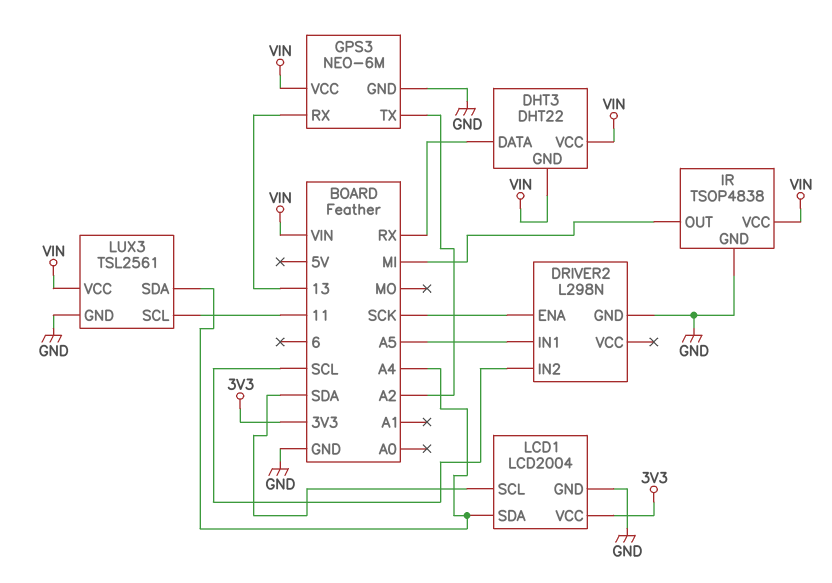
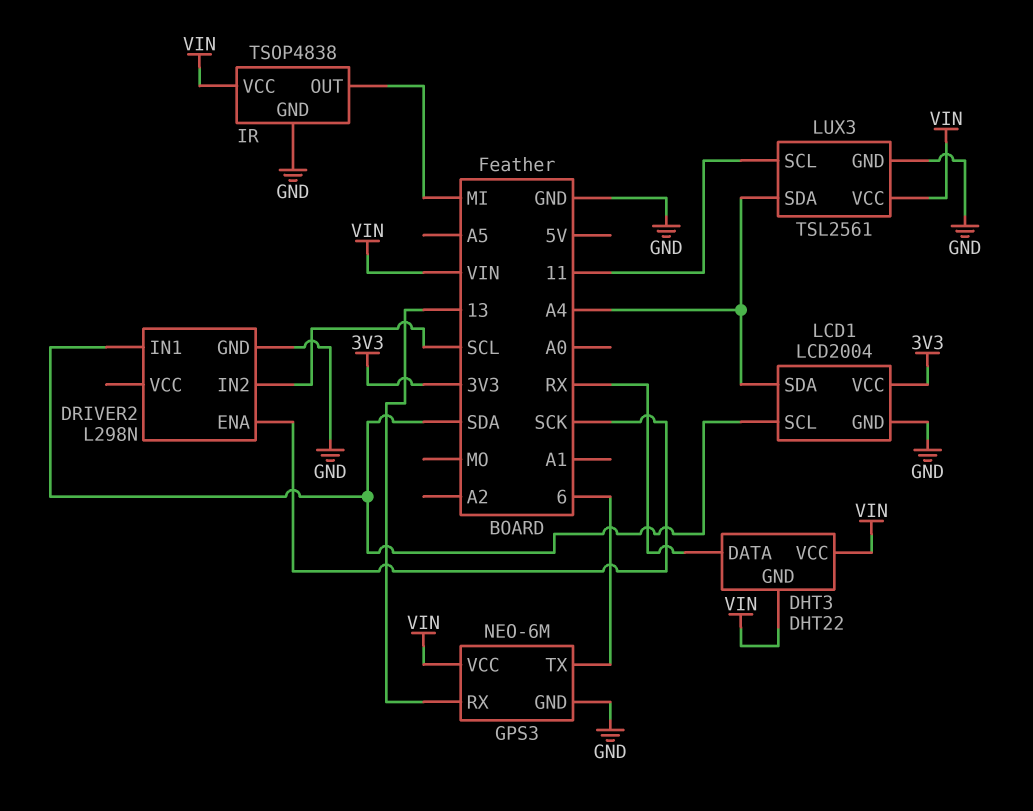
DRIVER2 pin IN1: A5 -> SDA
GPS3 pin TX: A2 -> 6

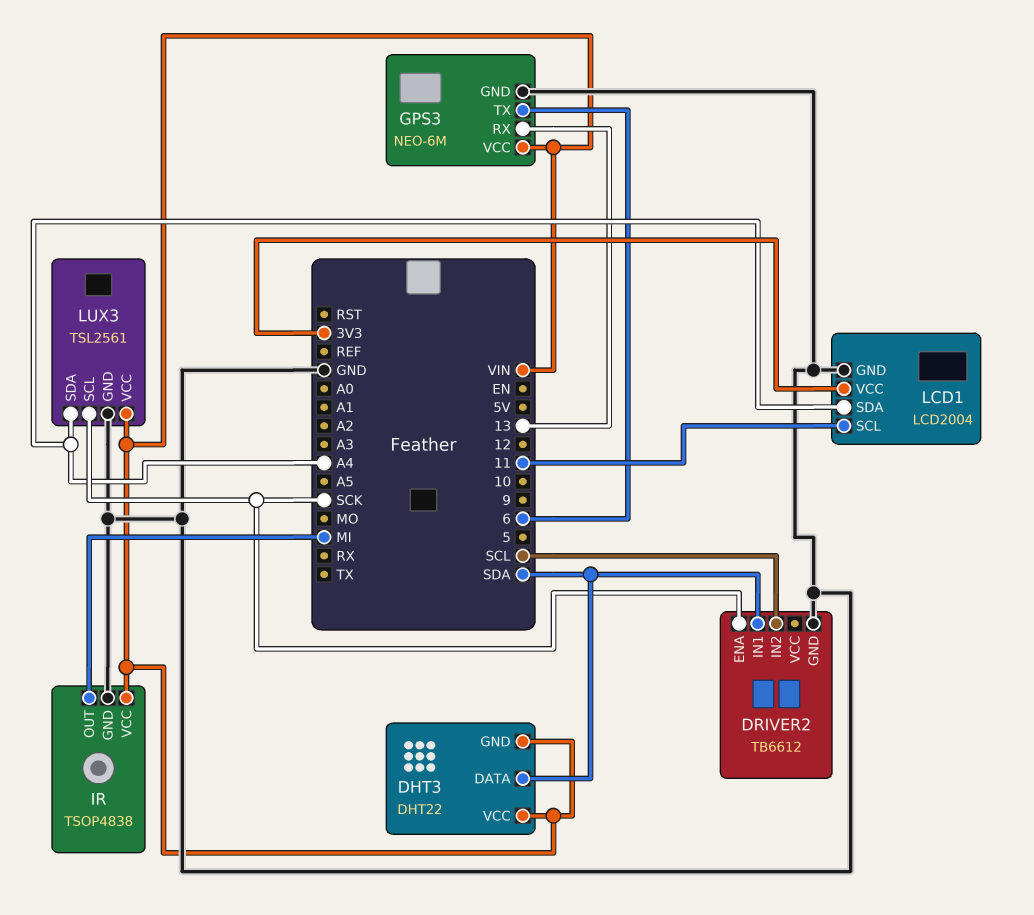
DHT3 pin DATA: RX -> SDA
DRIVER2: L298N -> TB6612
LCD1 pin SCL: SDA -> 11
LUX3 pin SCL: 11 -> SCK

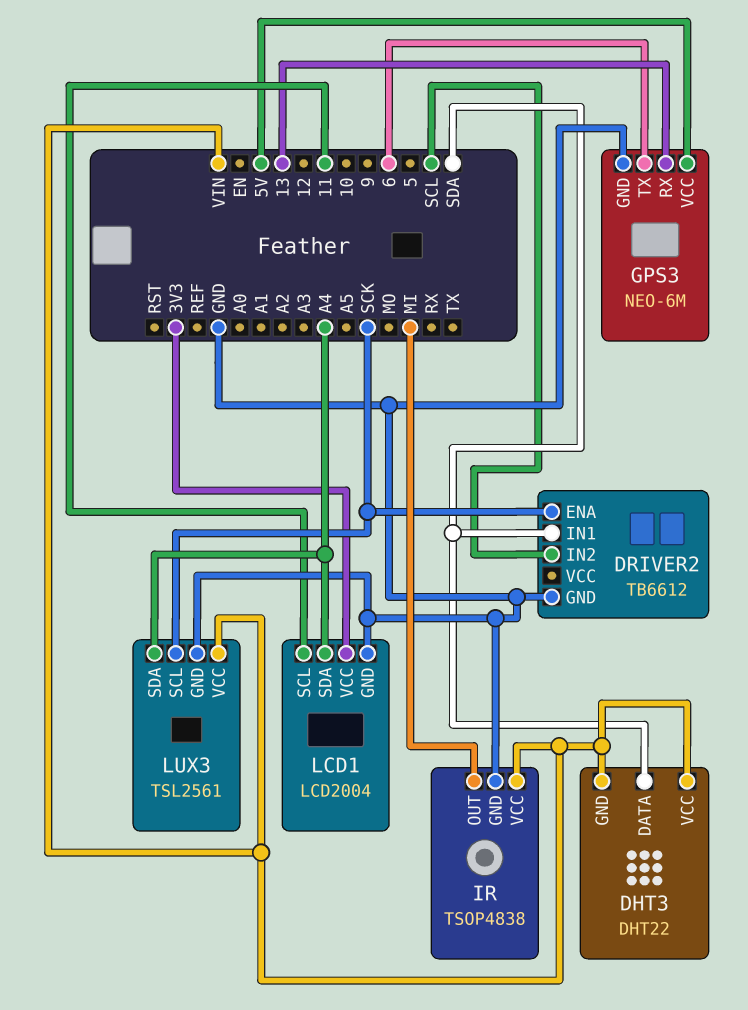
GPS3 pin VCC: VIN -> 5V

